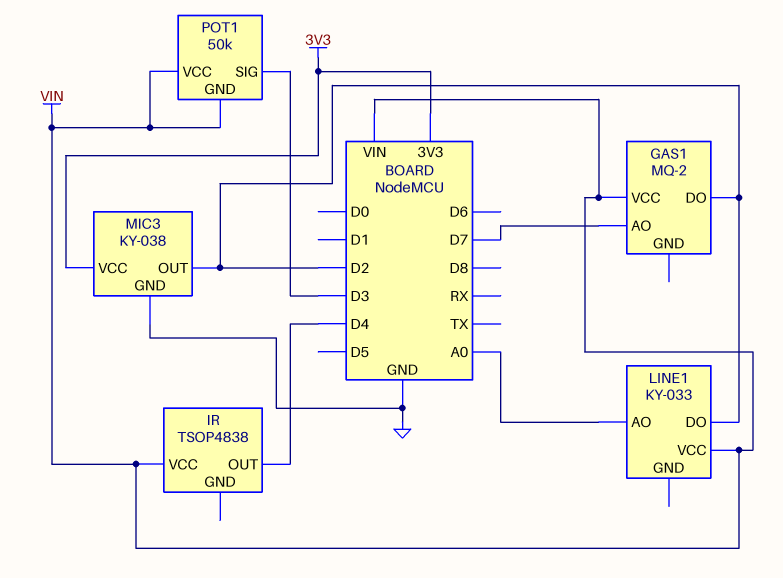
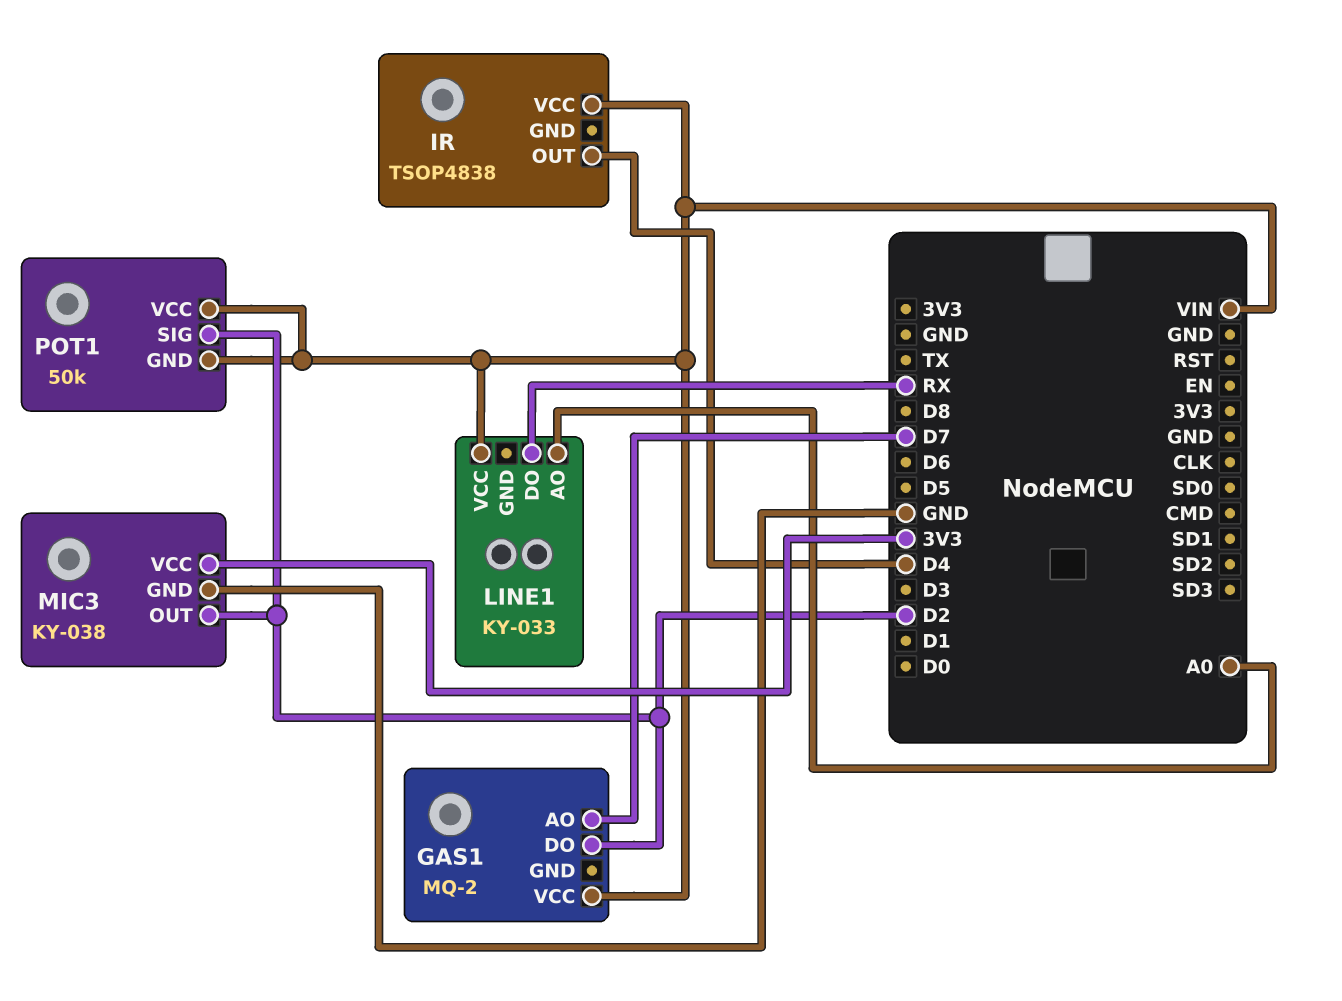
LINE1 pin DO: D2 -> RX
POT1 pin SIG: D3 -> D2

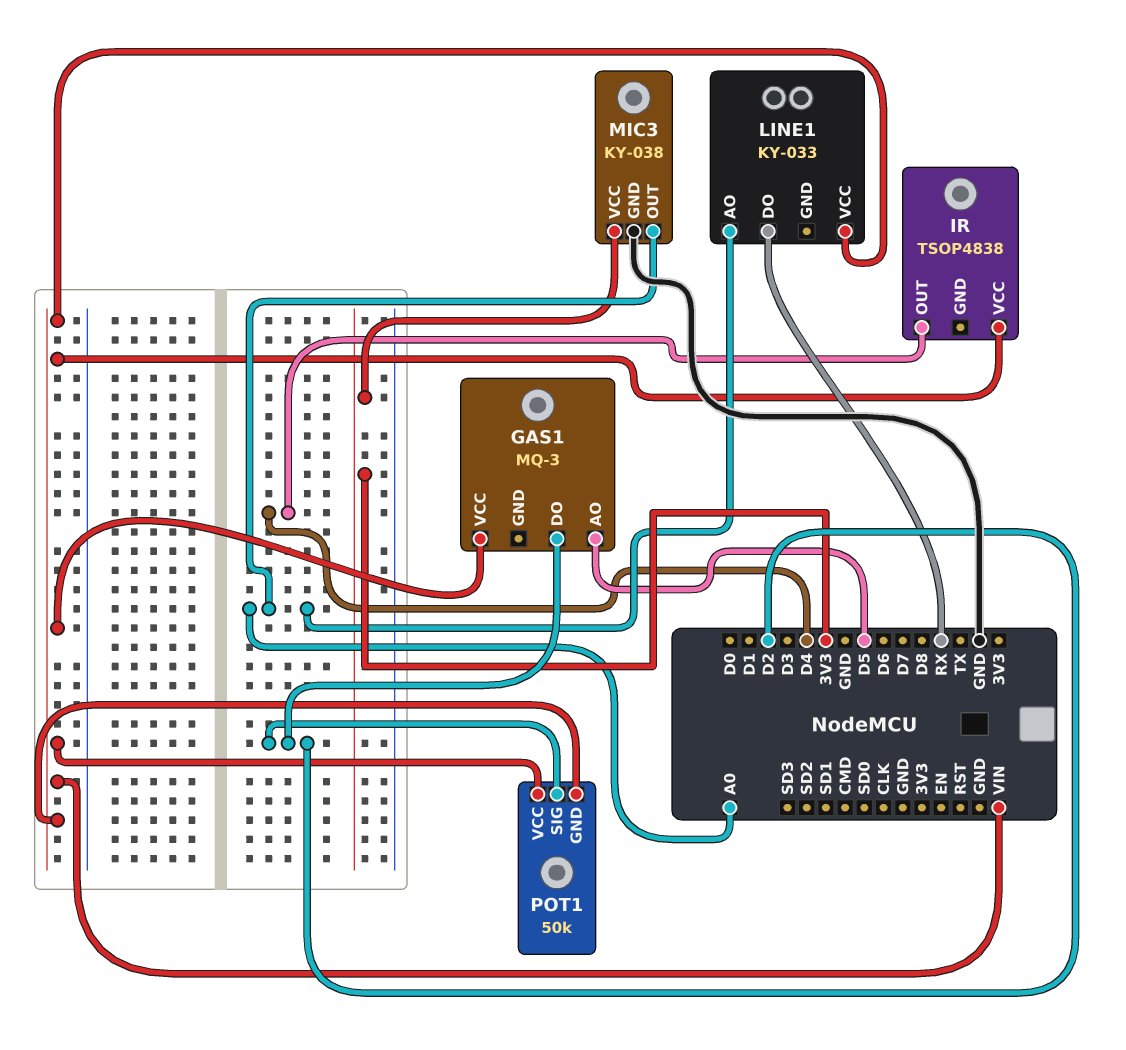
GAS1: MQ-2 -> MQ-3
GAS1 pin AO: D7 -> D5
MIC3 pin OUT: D2 -> A0

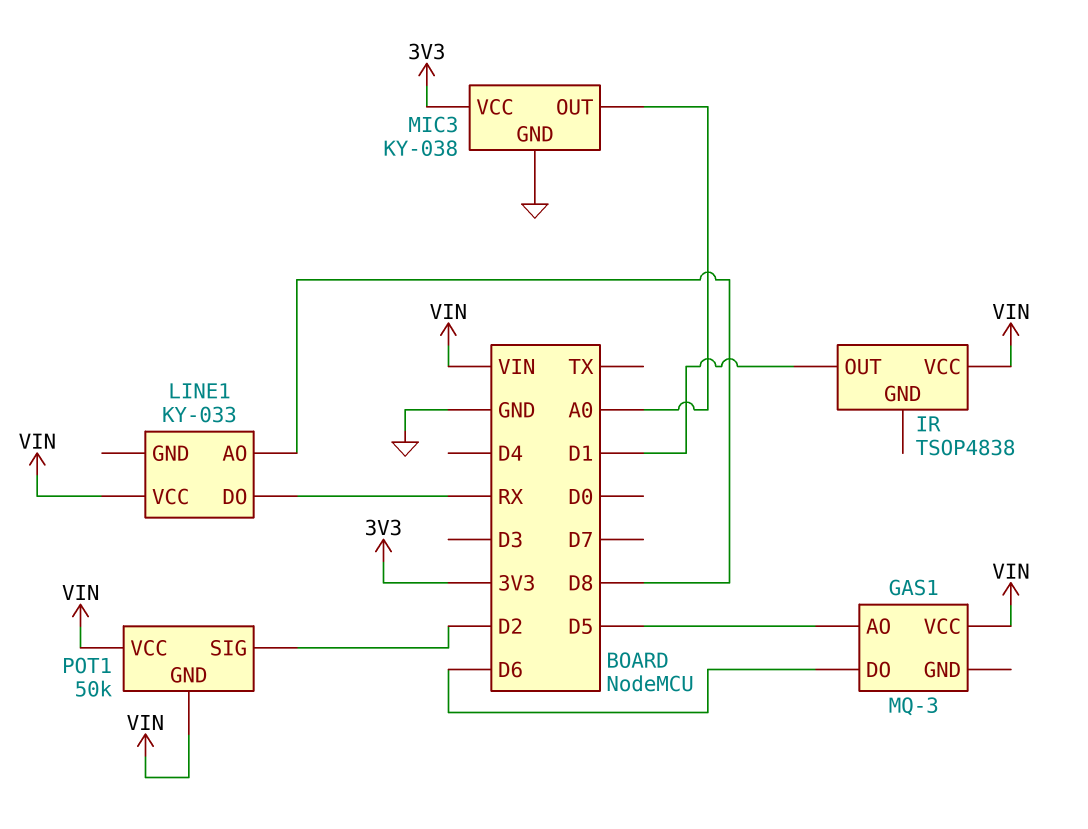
GAS1 pin DO: D2 -> D6
IR pin OUT: D4 -> D1
LINE1 pin AO: A0 -> D8

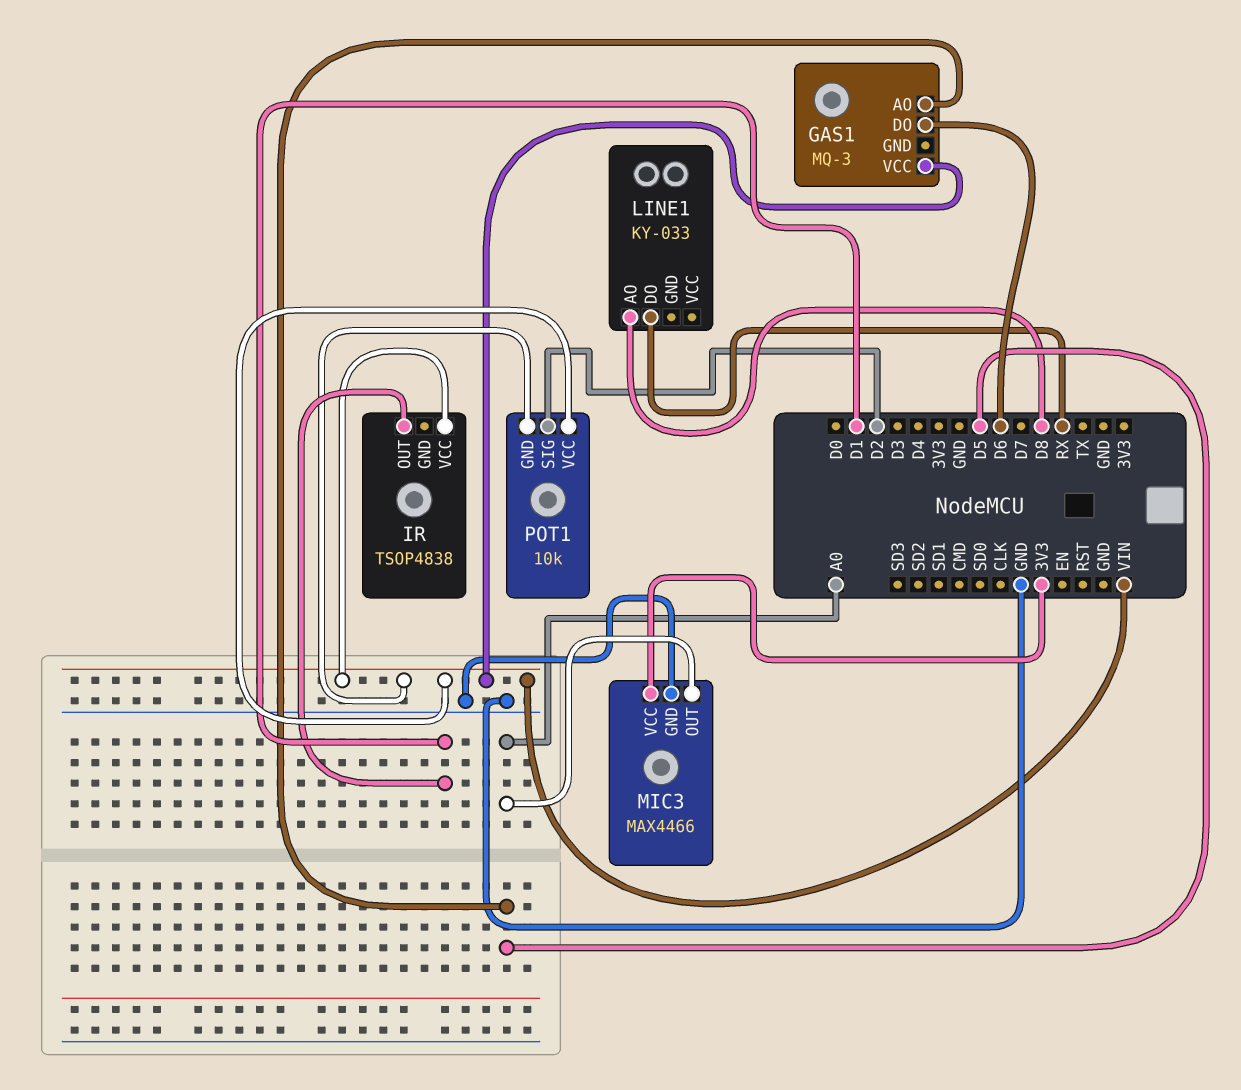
LINE1 pin VCC: VIN -> none
MIC3: KY-038 -> MAX4466
POT1: 50k -> 10k

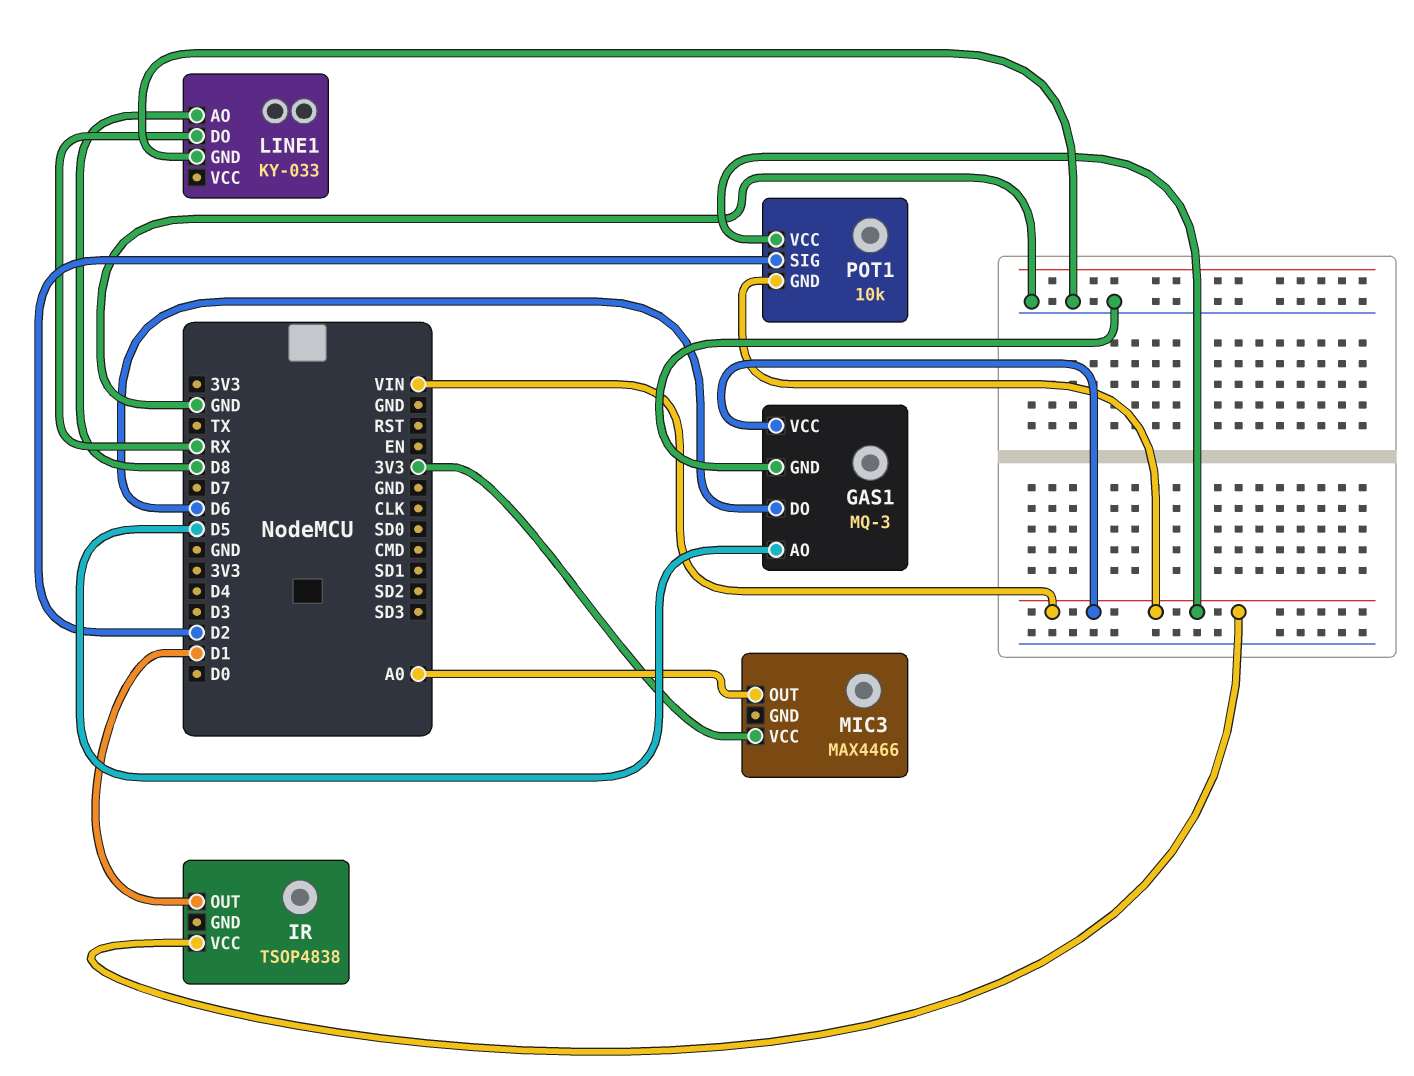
GAS1 pin GND: none -> GND
LINE1 pin GND: none -> GND
MIC3 pin GND: GND -> none

